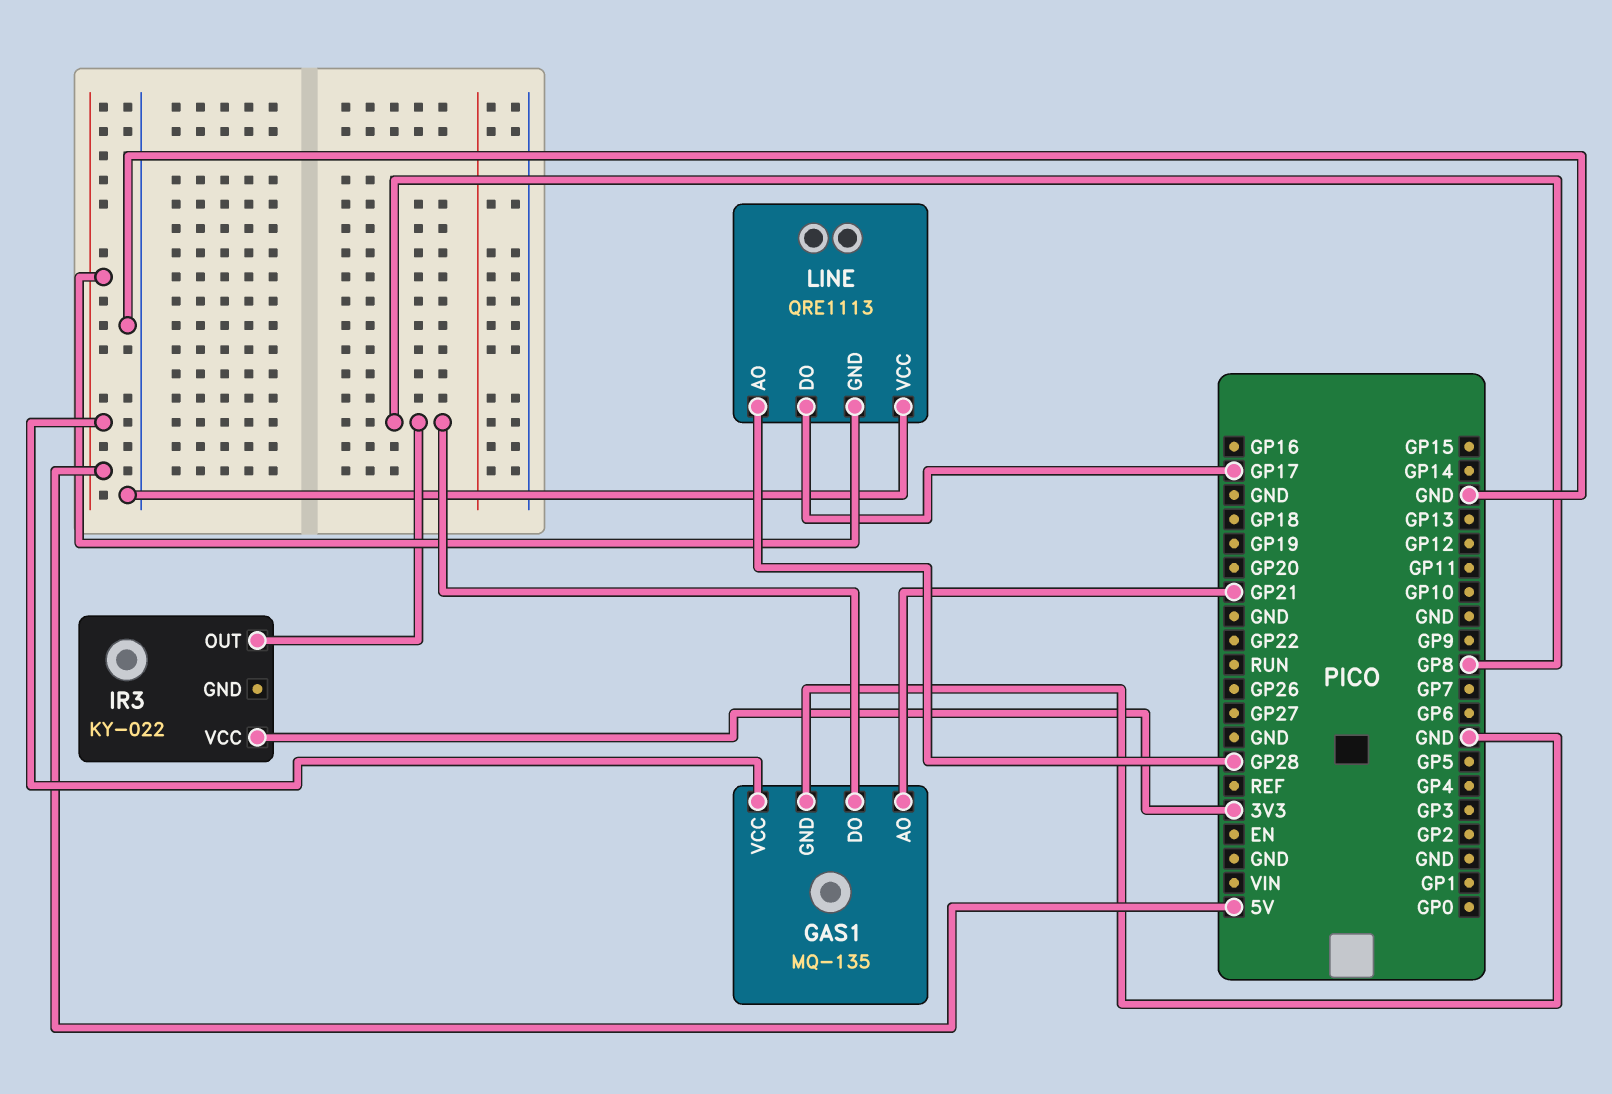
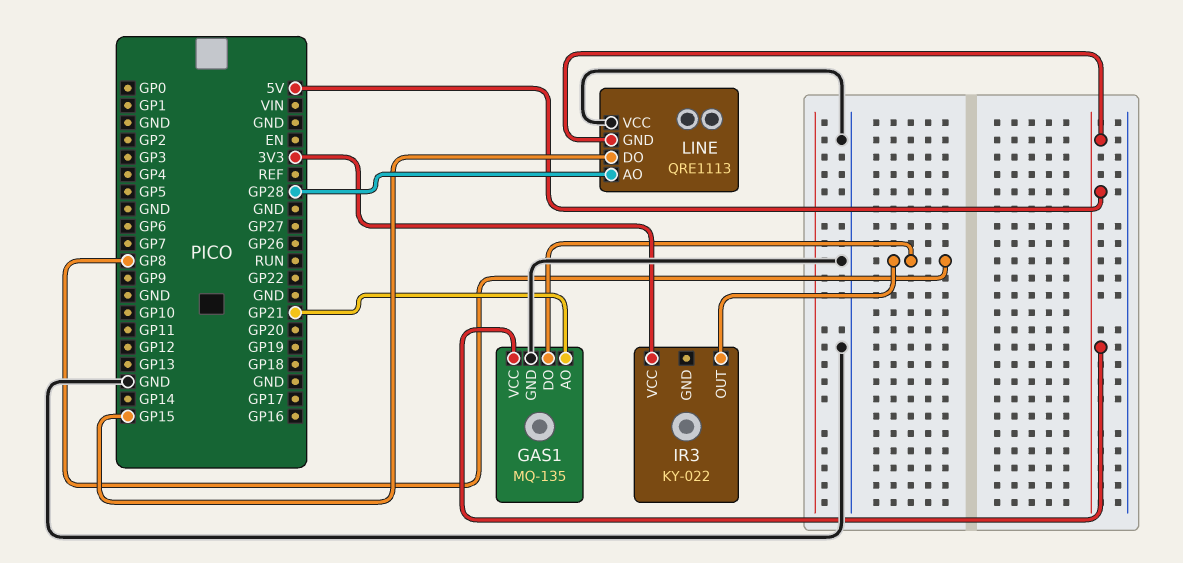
LINE pin DO: GP17 -> GP15

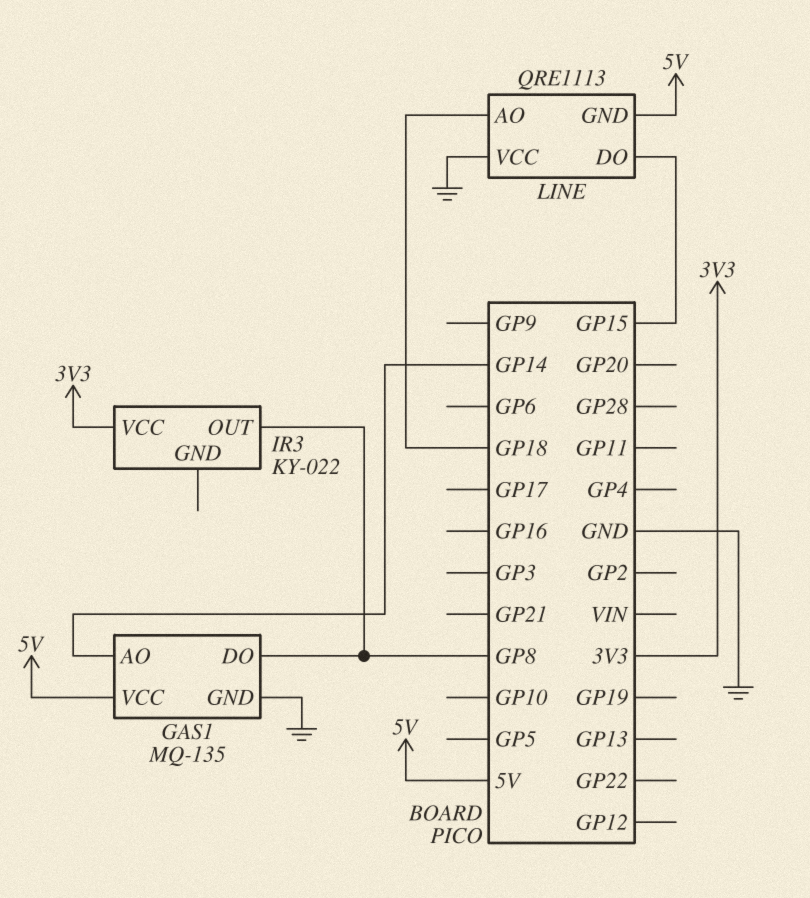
GAS1 pin AO: GP21 -> GP14
LINE pin AO: GP28 -> GP18

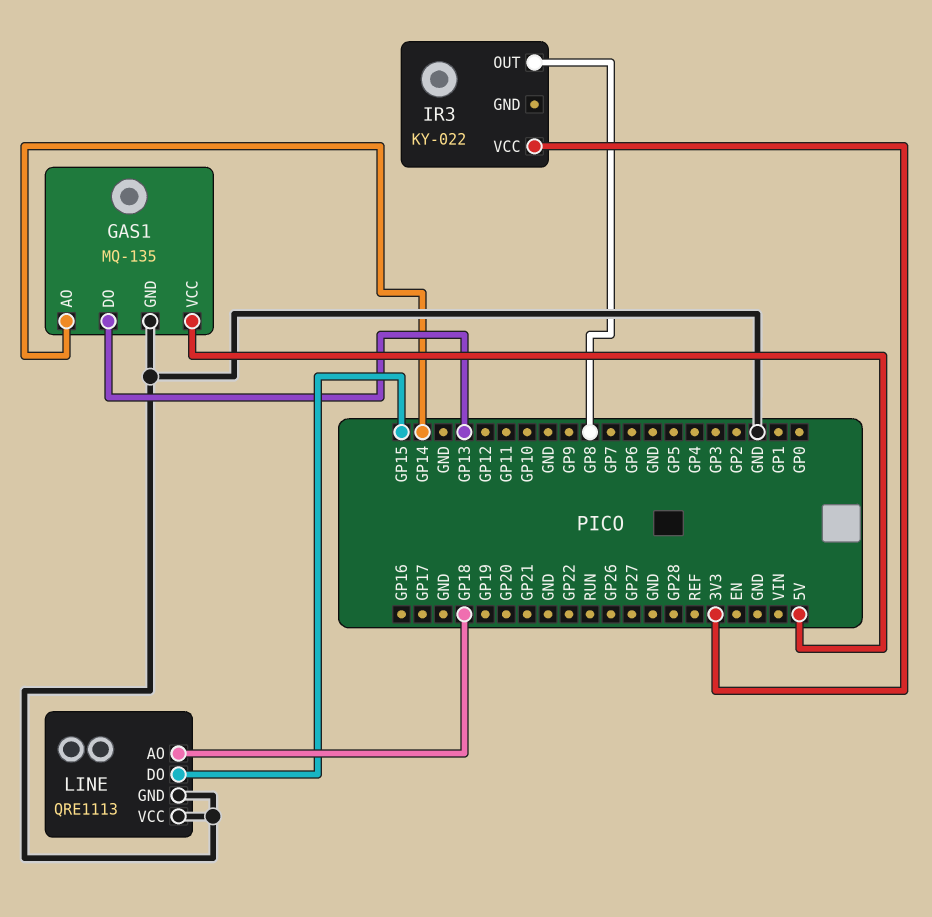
GAS1 pin DO: GP8 -> GP13
LINE pin GND: 5V -> GND

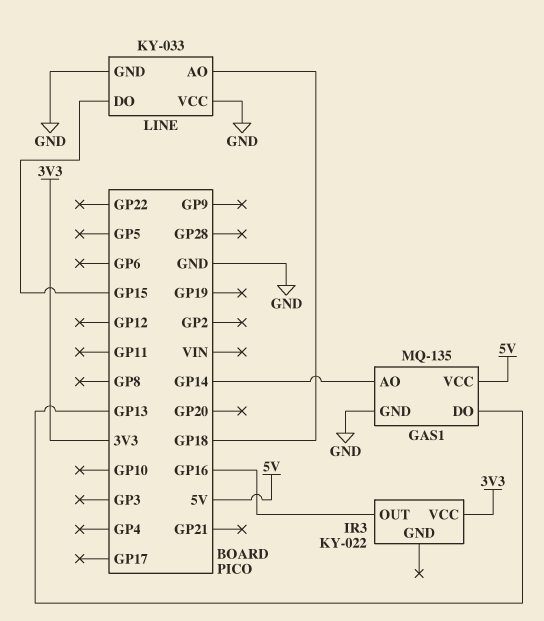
IR3 pin OUT: GP8 -> GP16
LINE: QRE1113 -> KY-033

